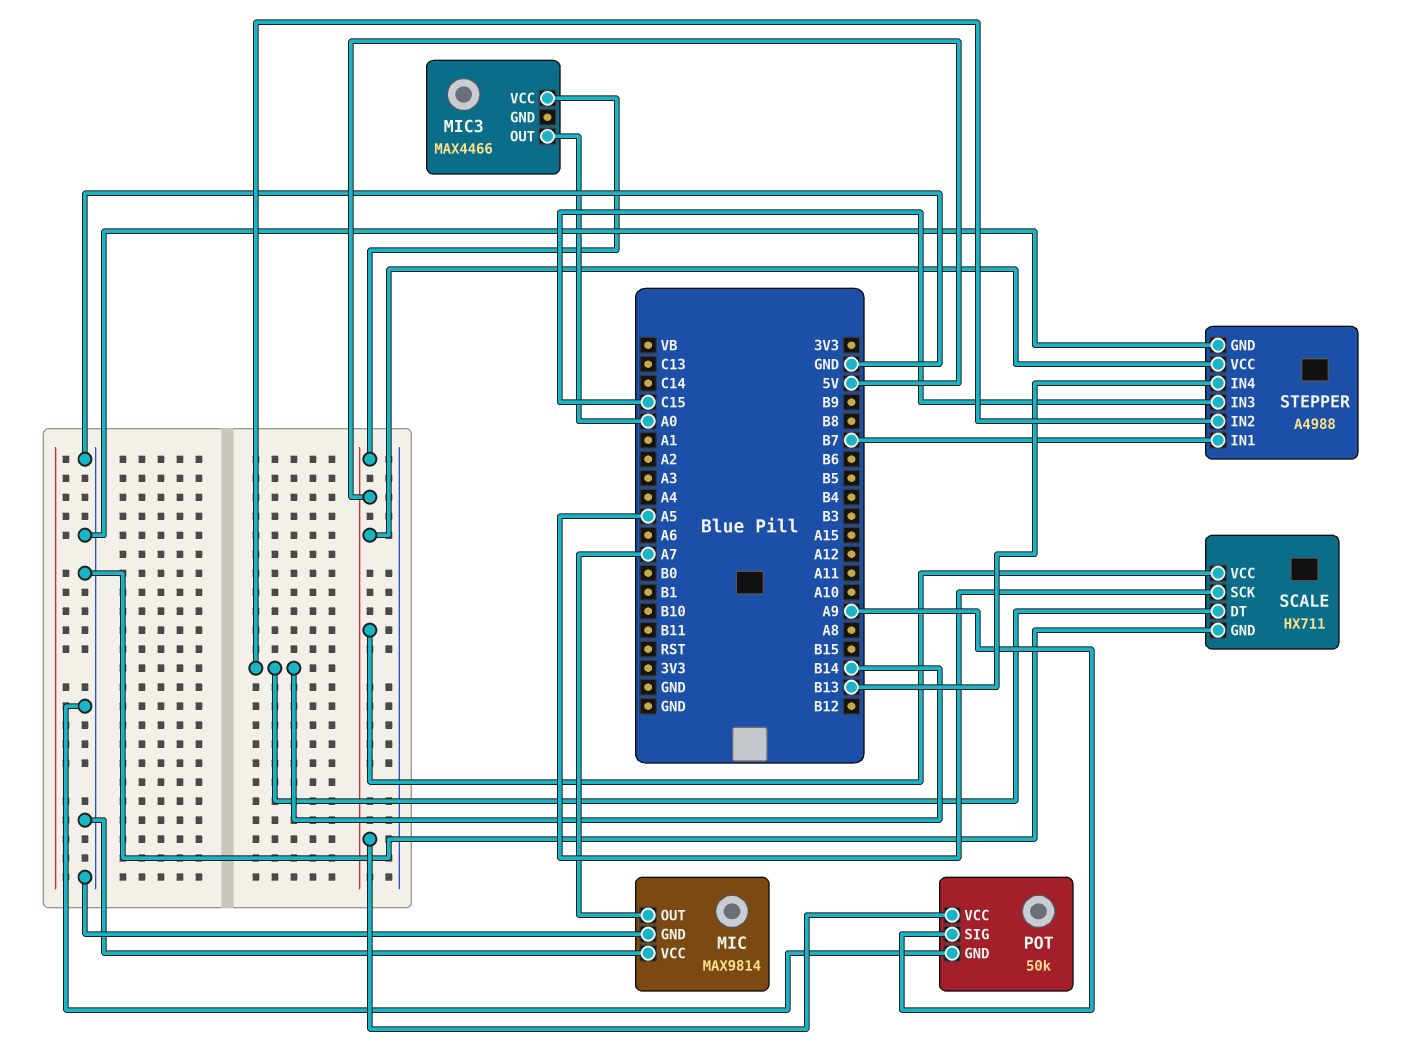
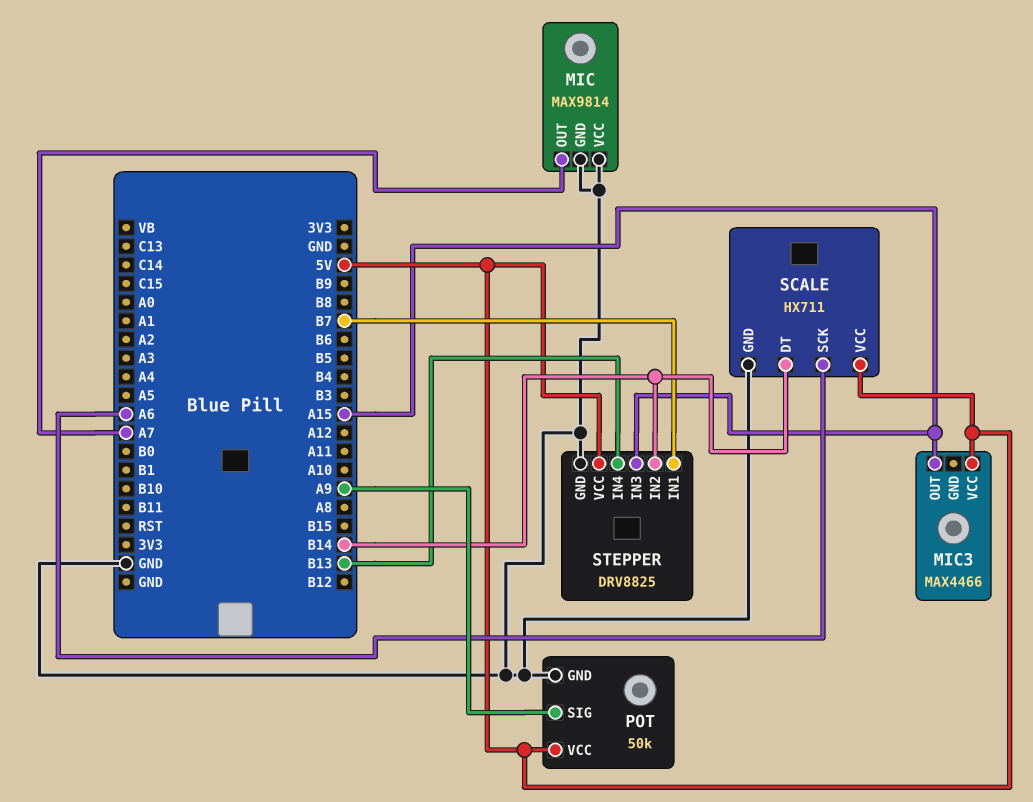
MIC3 pin OUT: A0 -> A15
SCALE pin SCK: A5 -> A6
STEPPER: A4988 -> DRV8825
STEPPER pin IN3: C15 -> A15

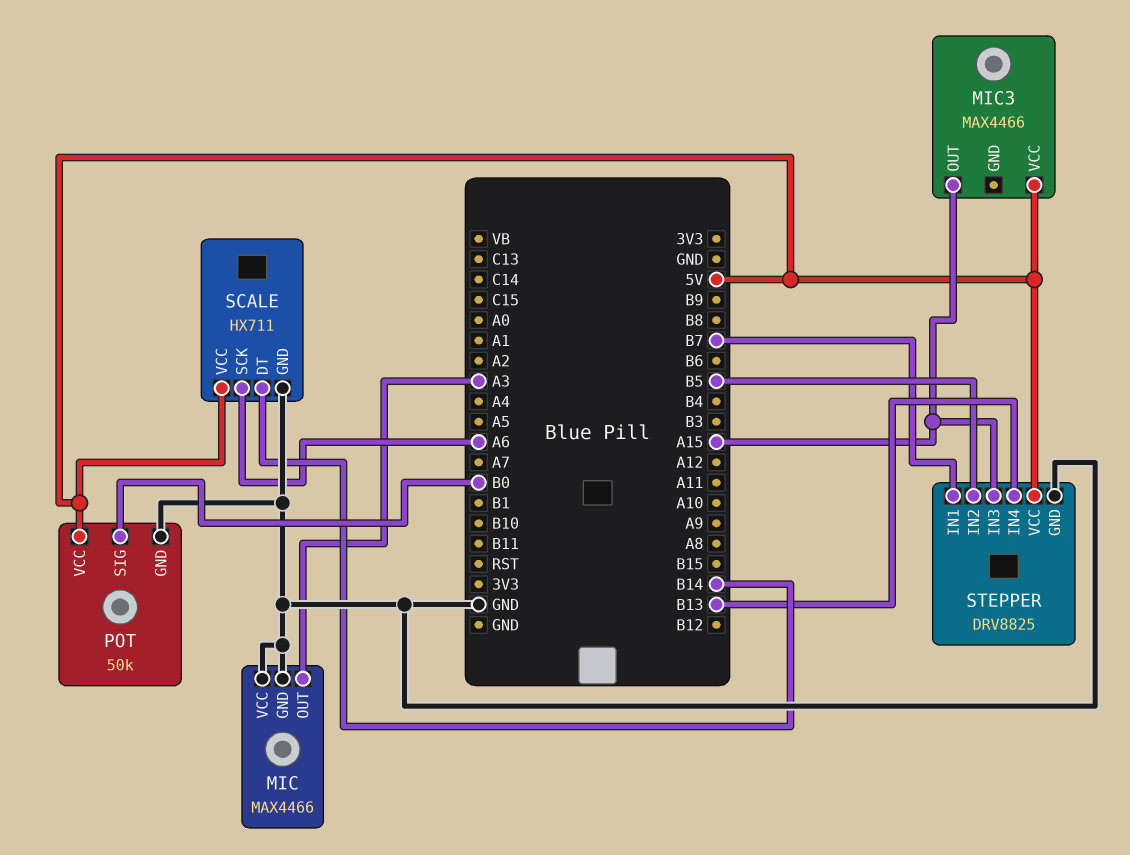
MIC: MAX9814 -> MAX4466
MIC pin OUT: A7 -> A3
POT pin SIG: A9 -> B0
STEPPER pin IN2: B14 -> B5

